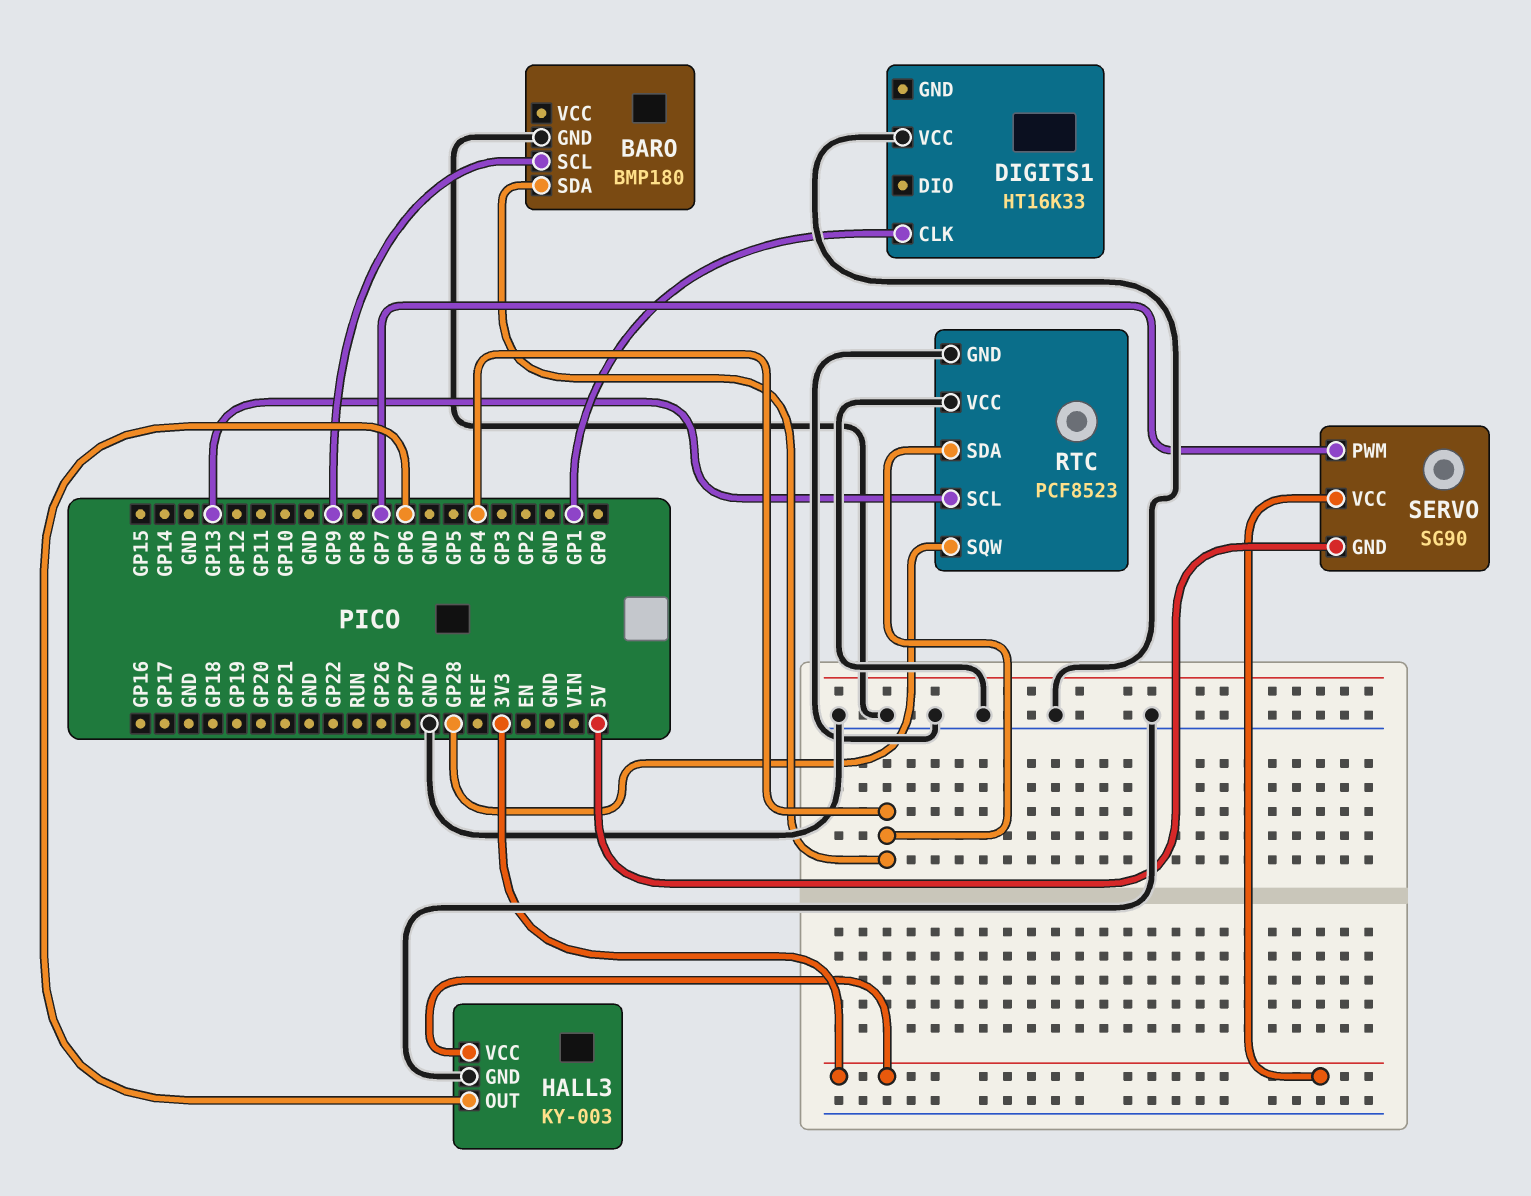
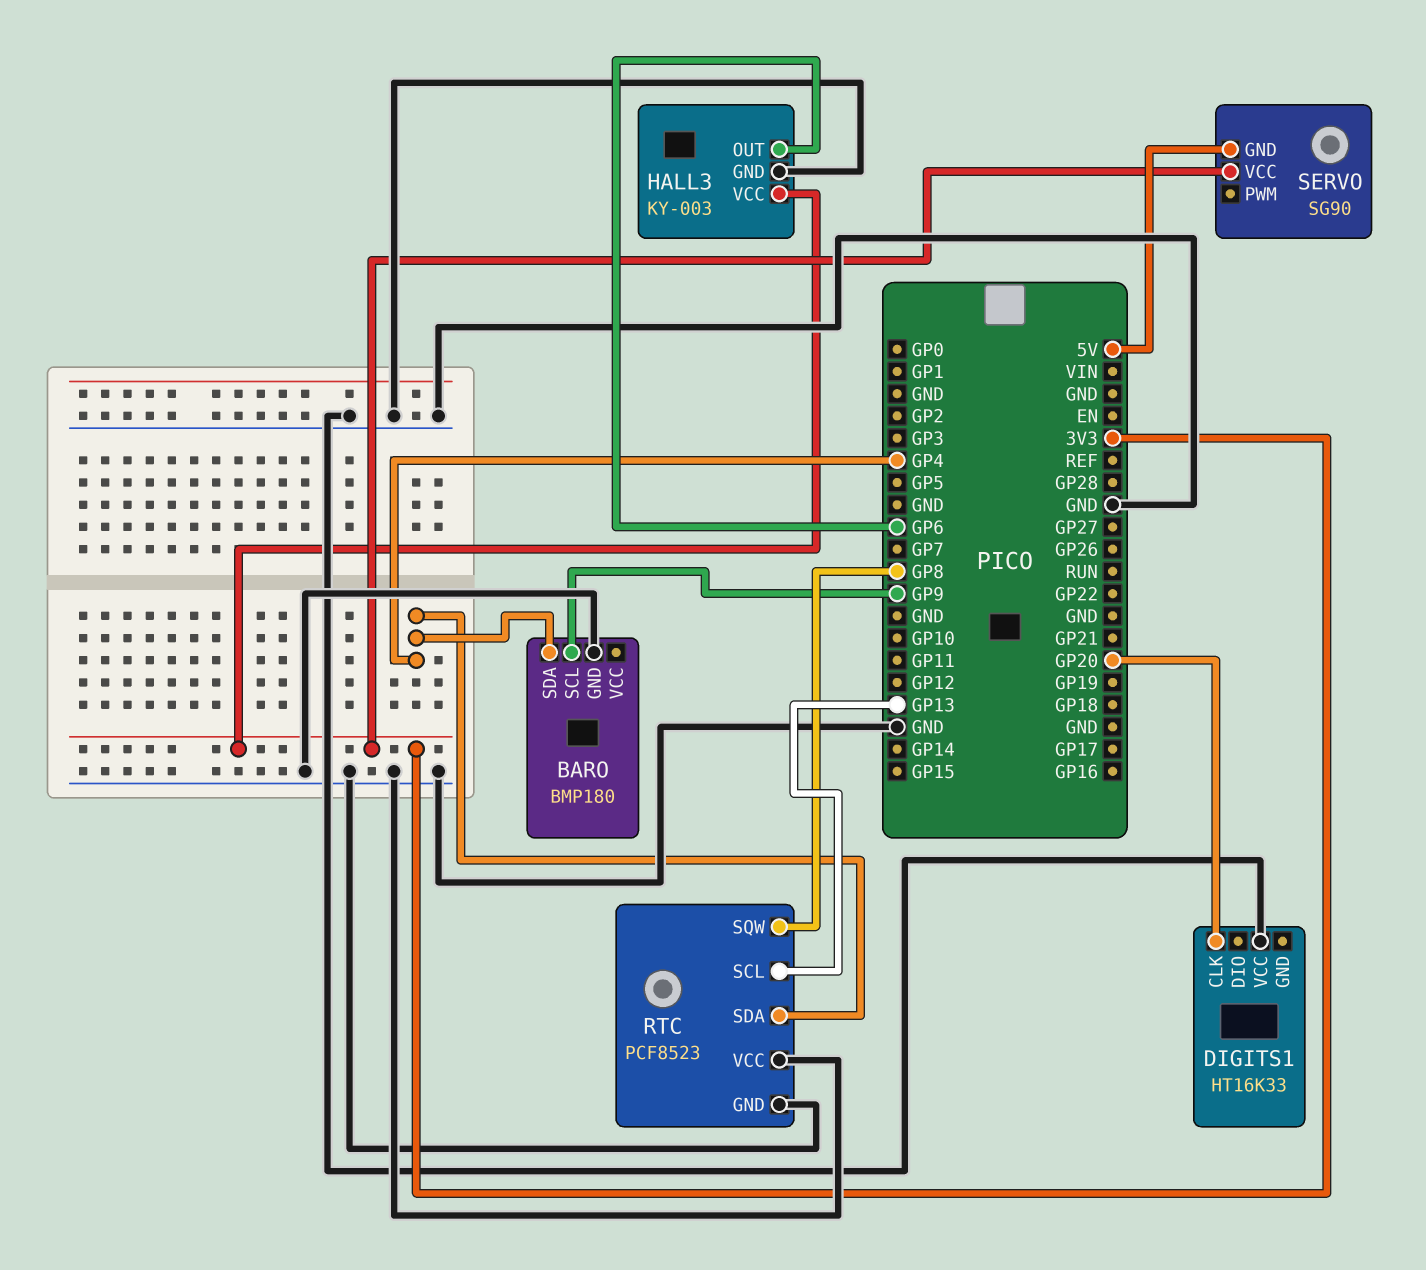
DIGITS1 pin CLK: GP1 -> GP20
RTC pin SQW: GP28 -> GP8
SERVO pin PWM: GP7 -> none

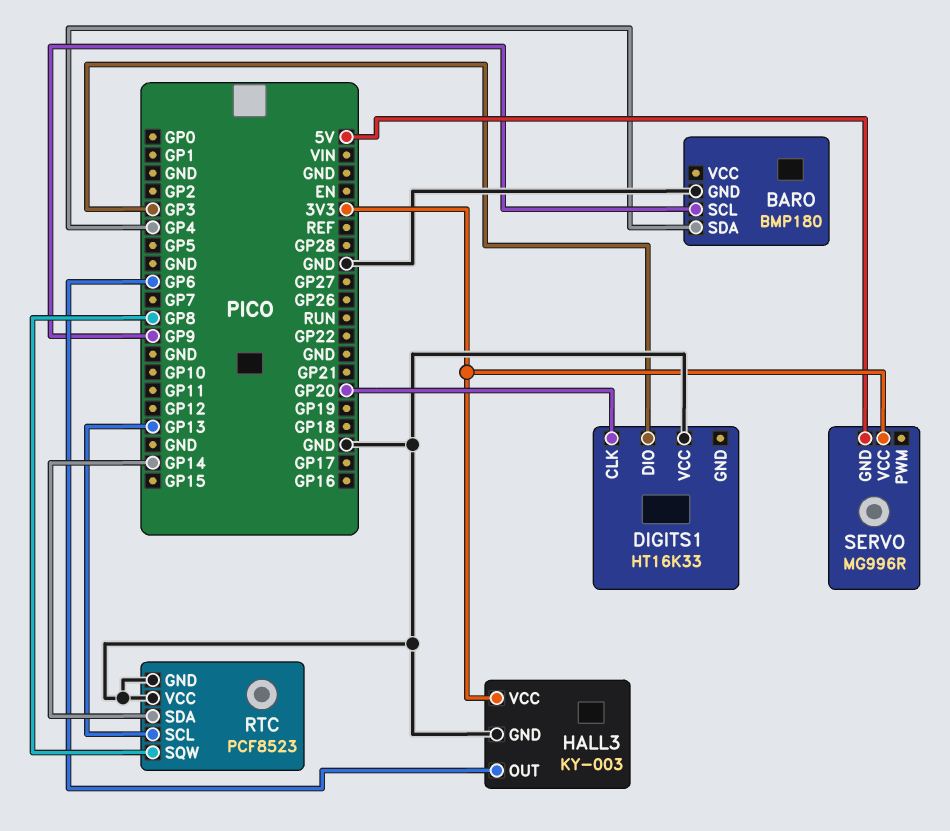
DIGITS1 pin DIO: none -> GP3
RTC pin SDA: GP4 -> GP14
SERVO: SG90 -> MG996R

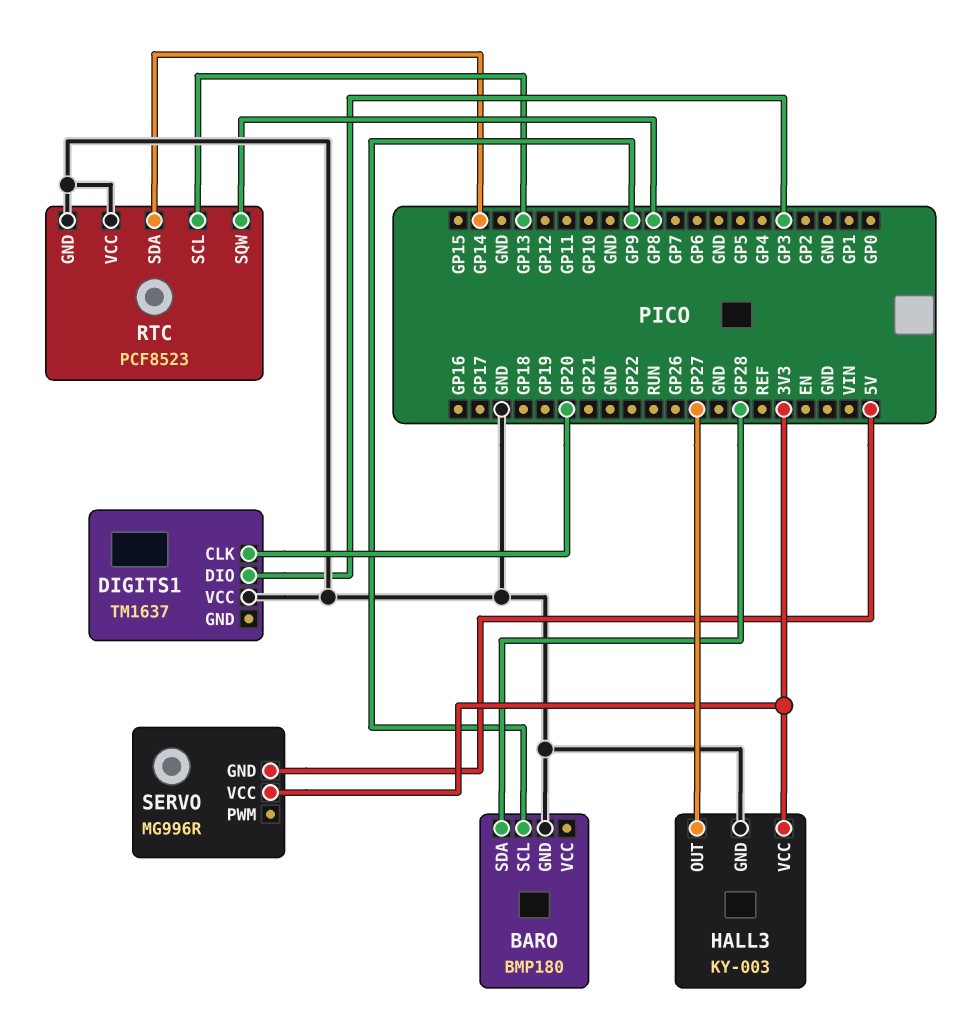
BARO pin SDA: GP4 -> GP28
DIGITS1: HT16K33 -> TM1637
HALL3 pin OUT: GP6 -> GP27

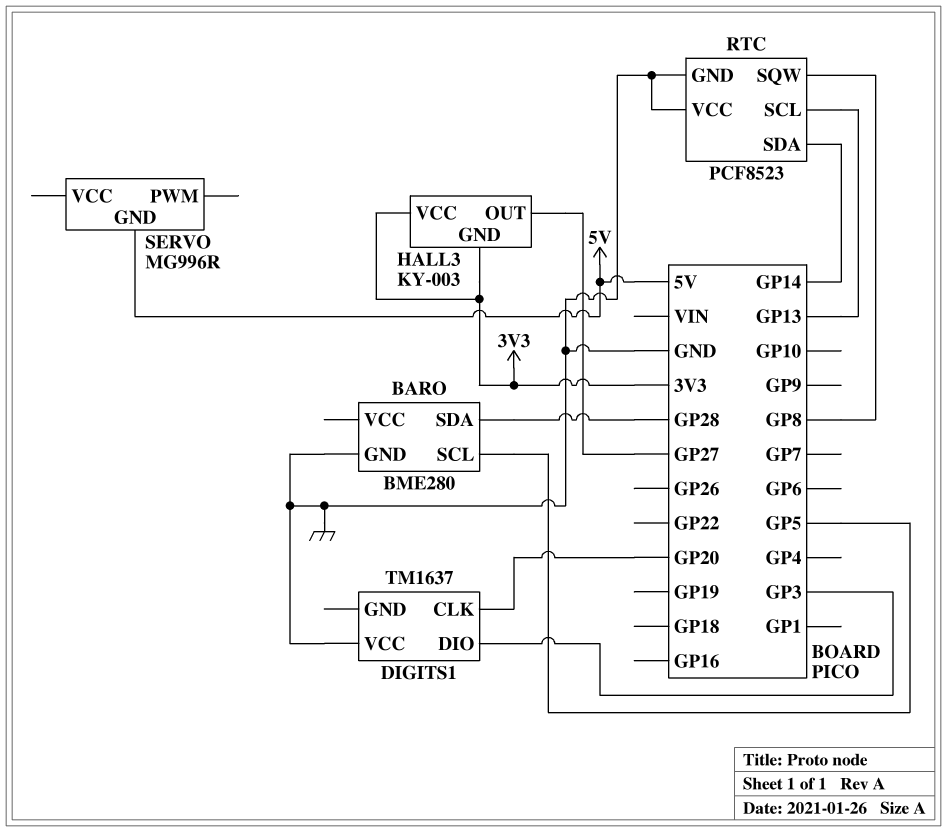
BARO: BMP180 -> BME280
BARO pin SCL: GP9 -> GP5
HALL3 pin GND: GND -> 3V3
SERVO pin VCC: 3V3 -> none

